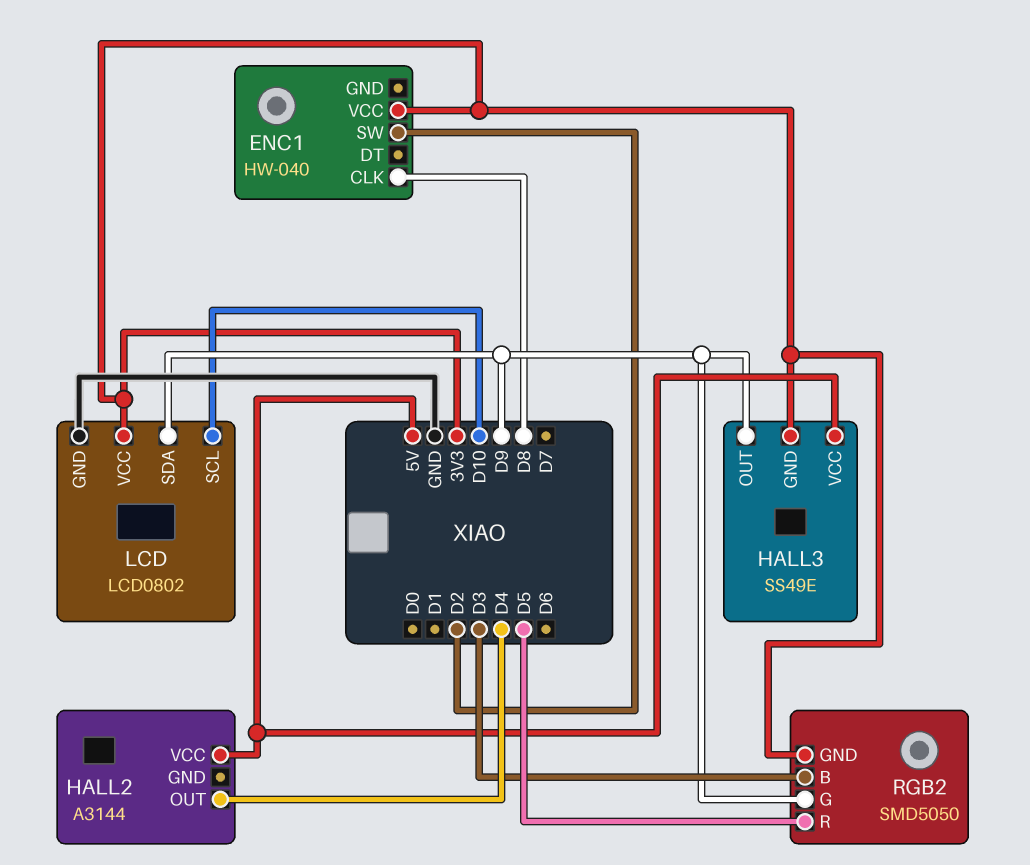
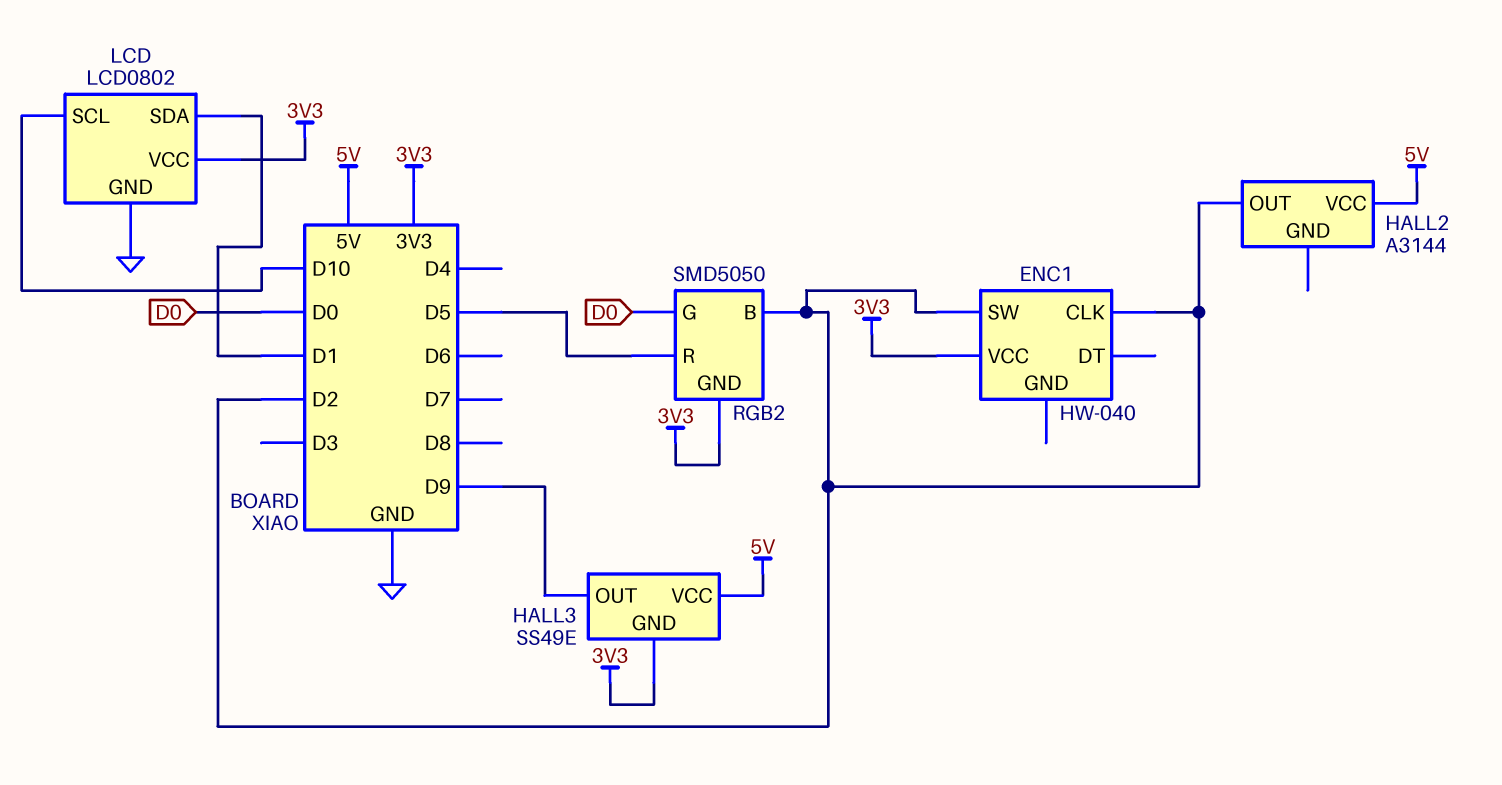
ENC1 pin CLK: D8 -> D2
HALL2 pin OUT: D4 -> D2
LCD pin SDA: D9 -> D1
RGB2 pin B: D3 -> D2
RGB2 pin G: D9 -> D0

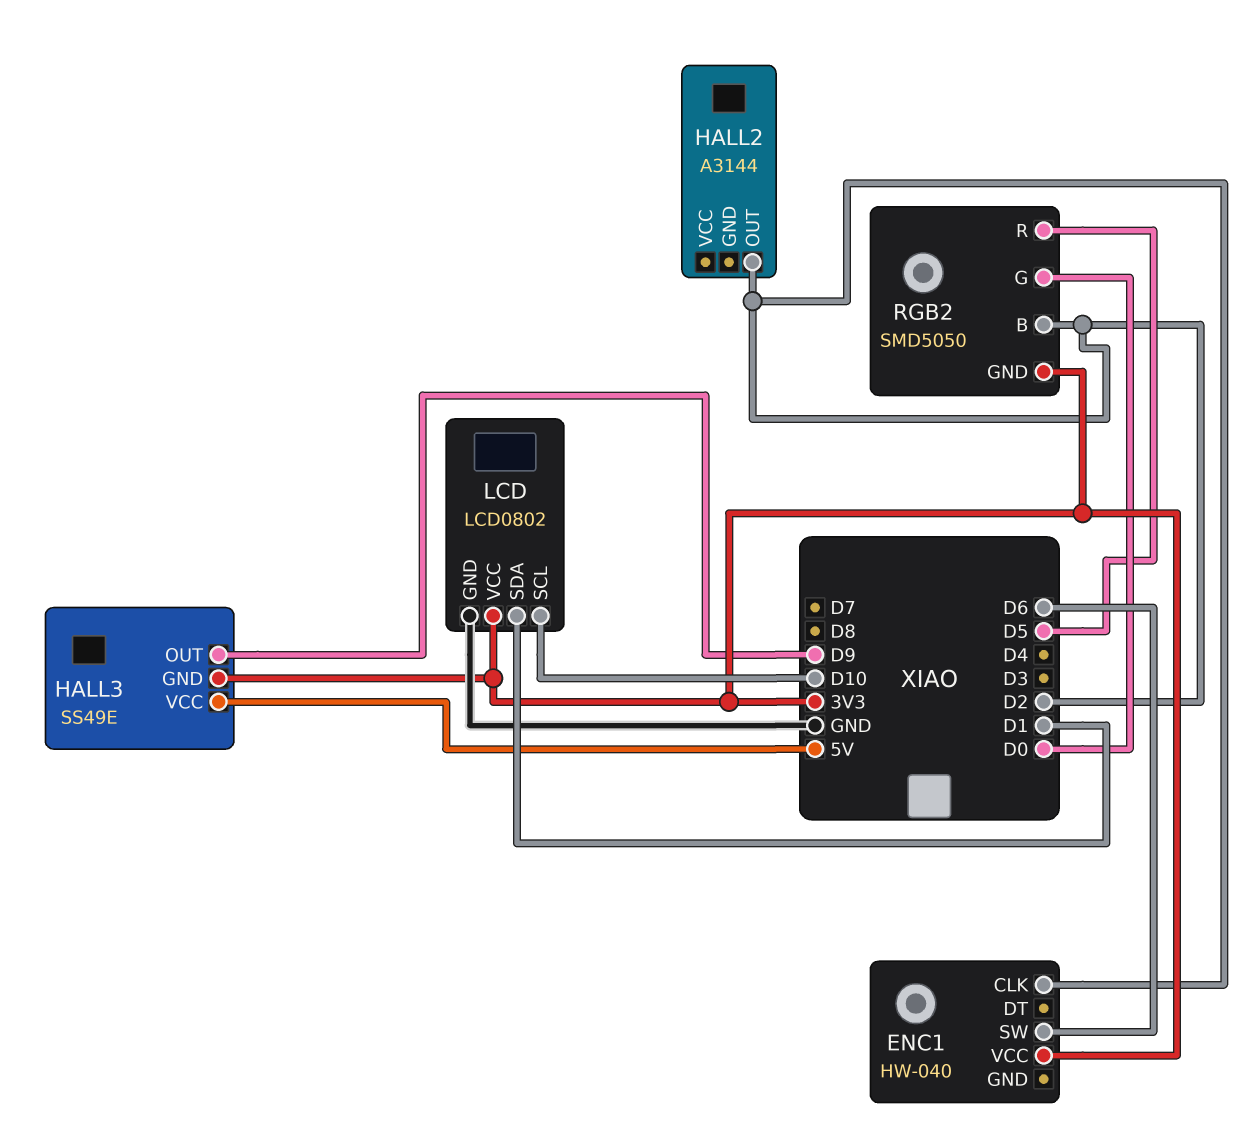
ENC1 pin SW: D2 -> D6
HALL2 pin VCC: 5V -> none

